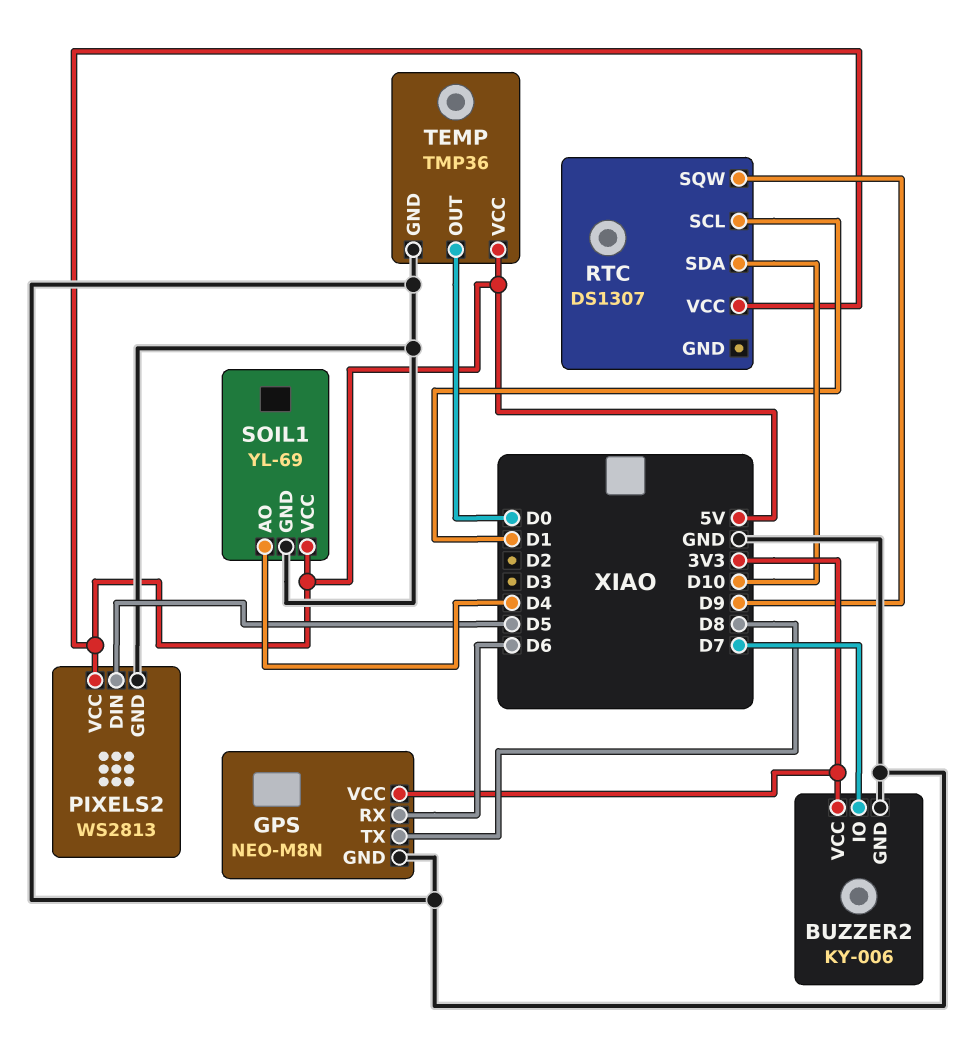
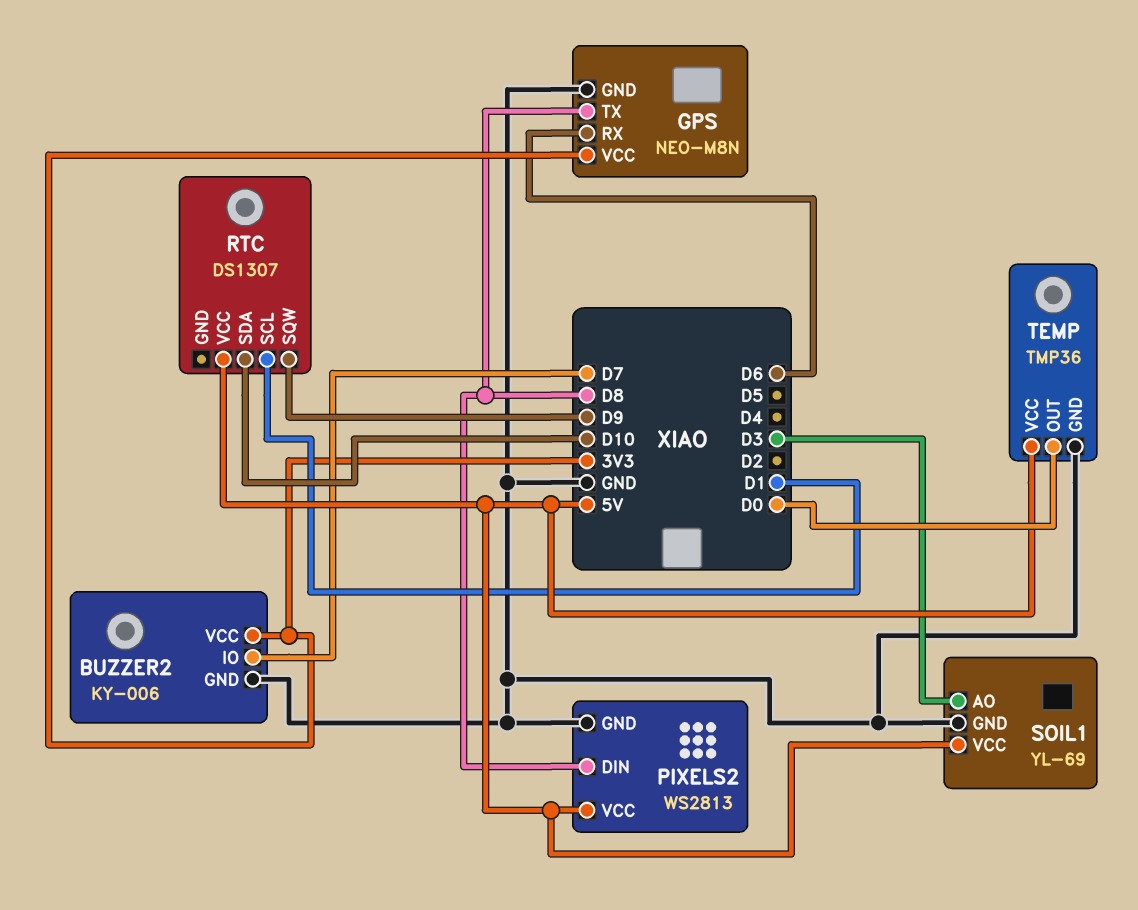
PIXELS2 pin DIN: D5 -> D8
SOIL1 pin AO: D4 -> D3

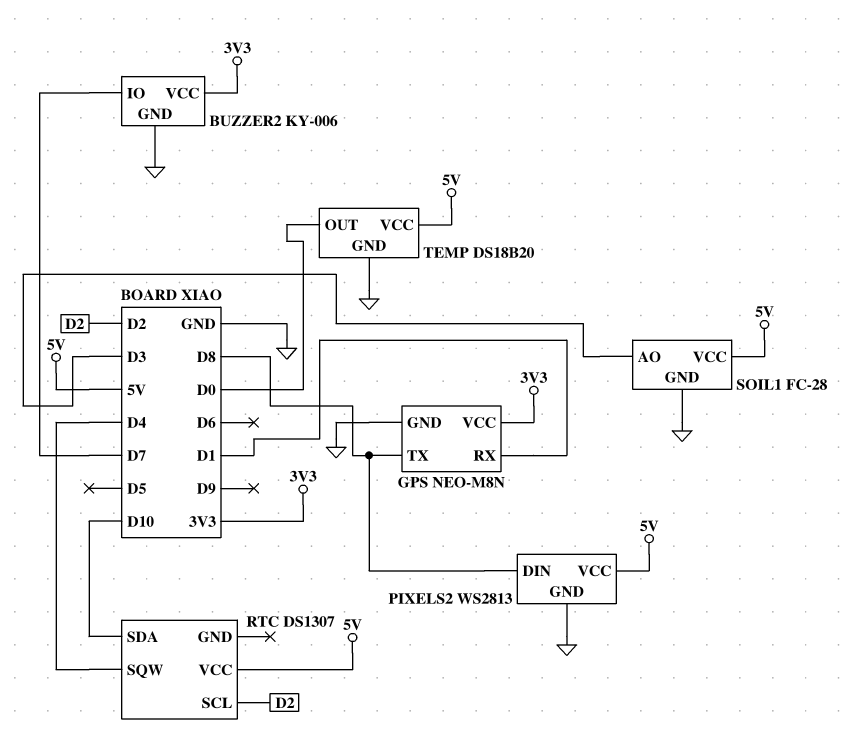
GPS pin RX: D6 -> D1
RTC pin SCL: D1 -> D2
RTC pin SQW: D9 -> D4
SOIL1: YL-69 -> FC-28
TEMP: TMP36 -> DS18B20

